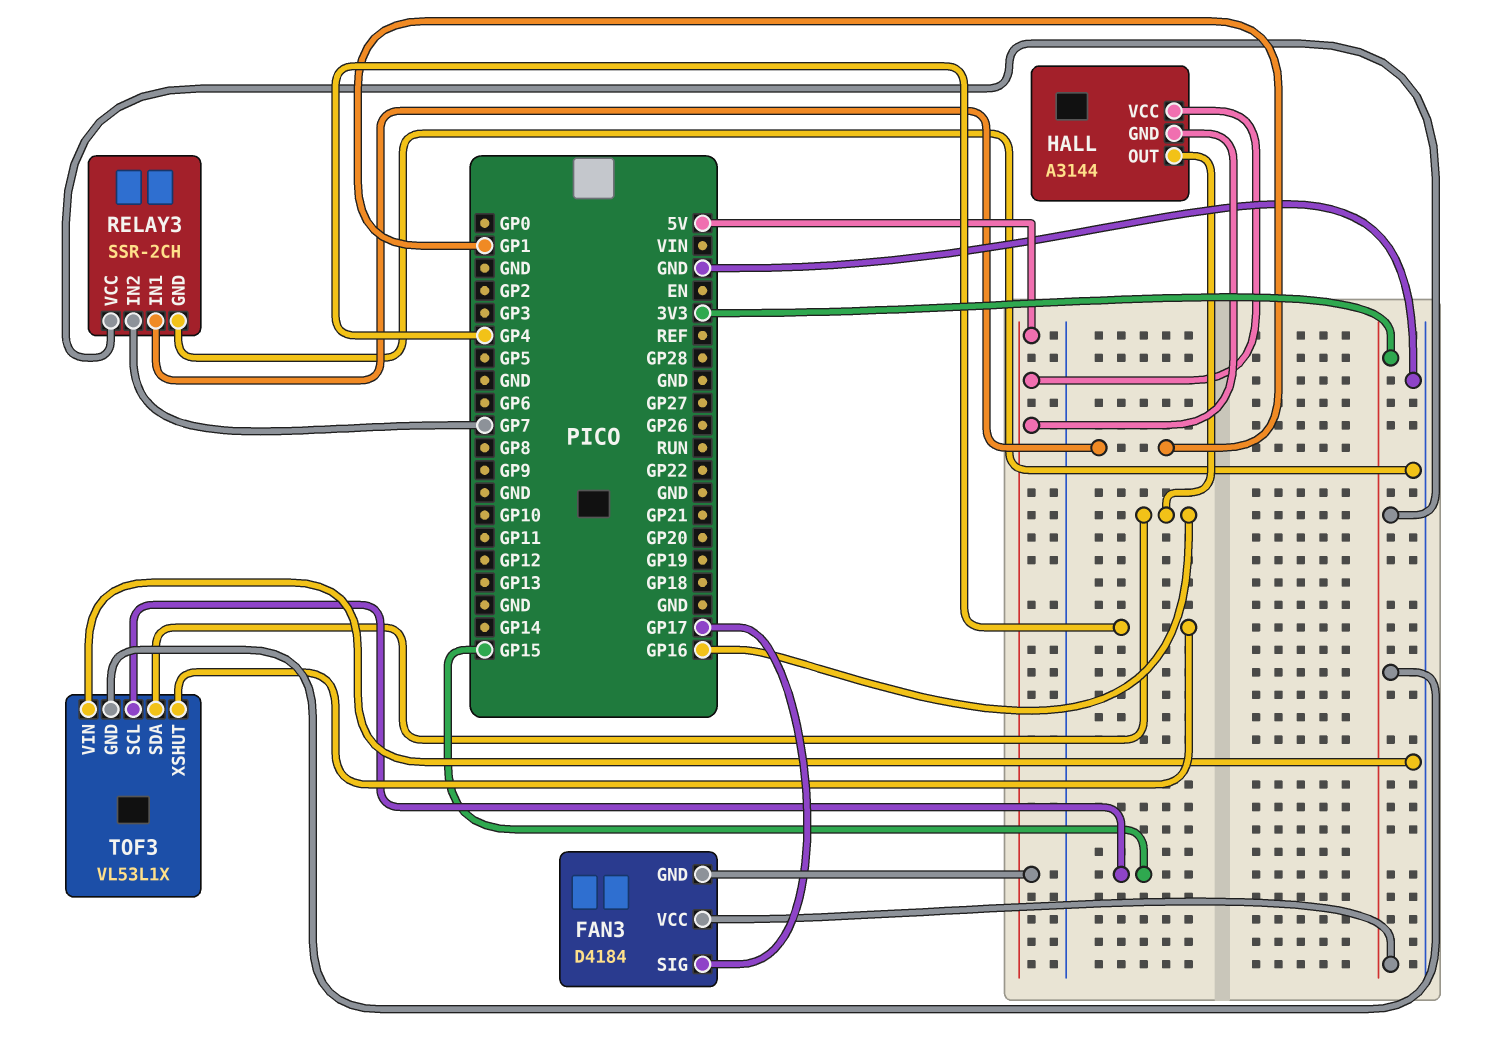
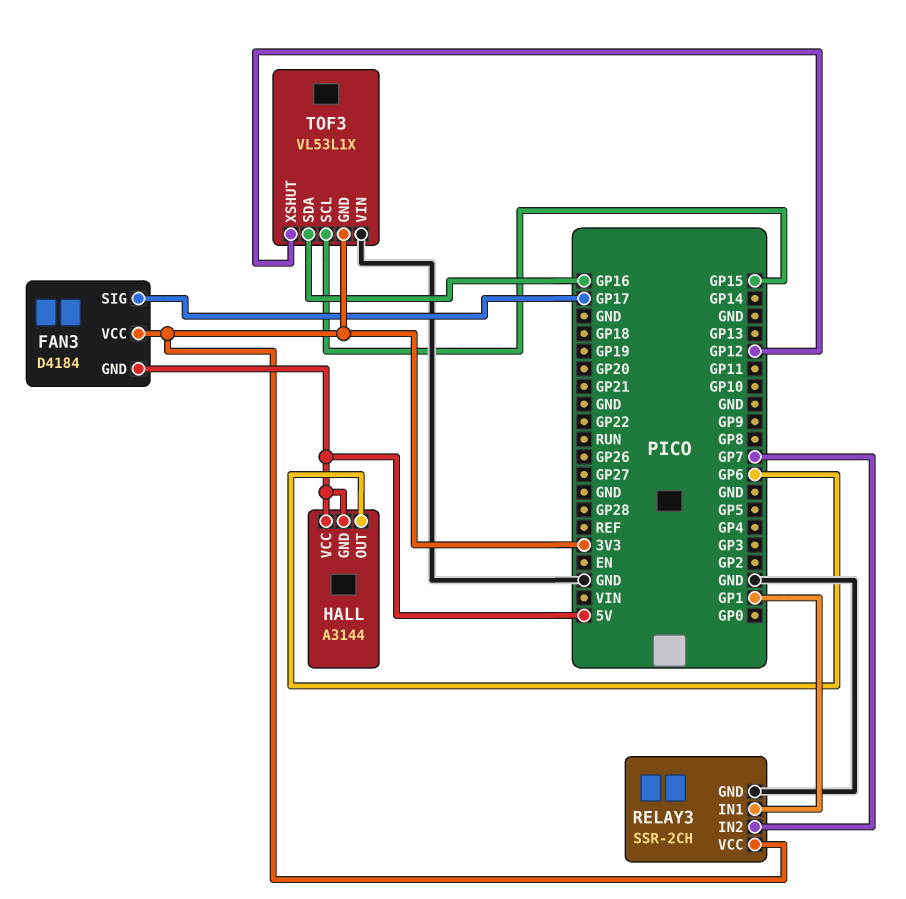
HALL pin OUT: GP16 -> GP6
TOF3 pin XSHUT: GP4 -> GP12

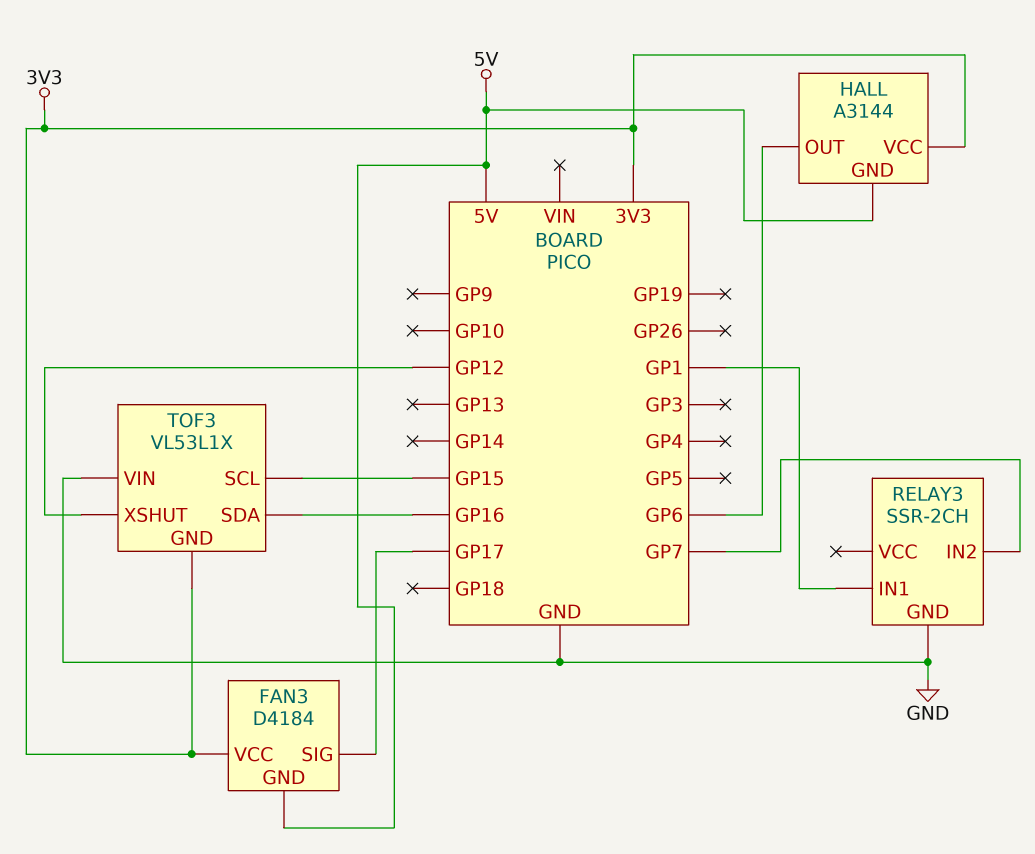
HALL pin VCC: 5V -> 3V3
RELAY3 pin VCC: 3V3 -> none

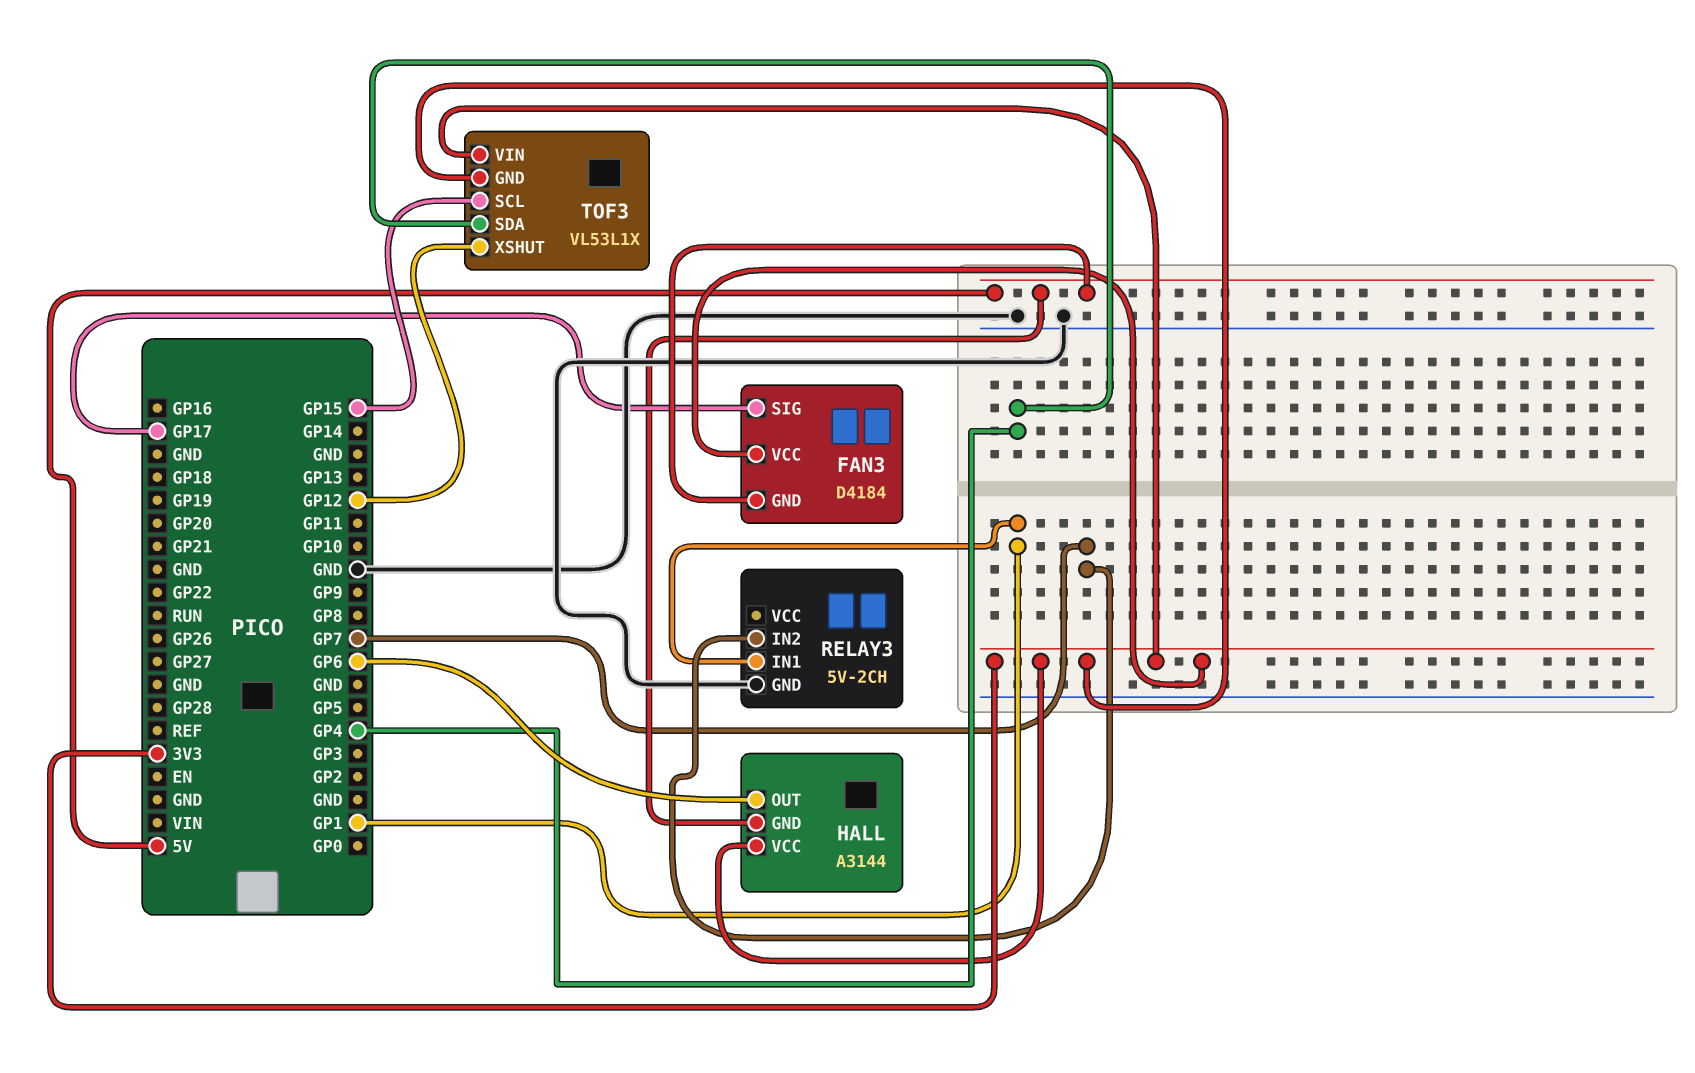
RELAY3: SSR-2CH -> 5V-2CH
TOF3 pin SDA: GP16 -> GP4
TOF3 pin VIN: GND -> 3V3

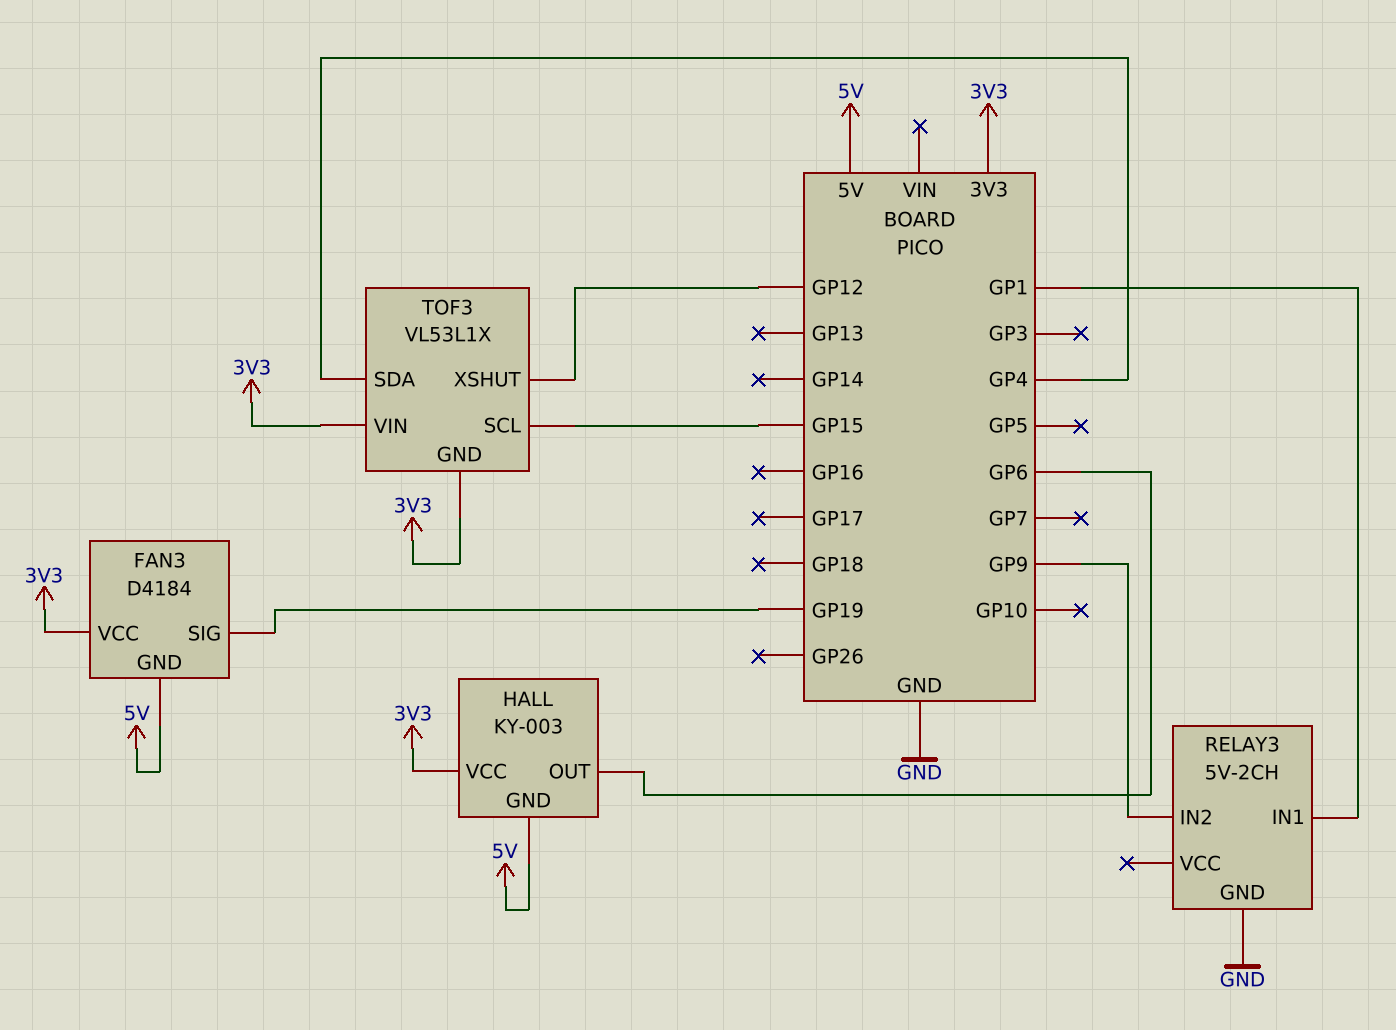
FAN3 pin SIG: GP17 -> GP19
HALL: A3144 -> KY-003
RELAY3 pin IN2: GP7 -> GP9

